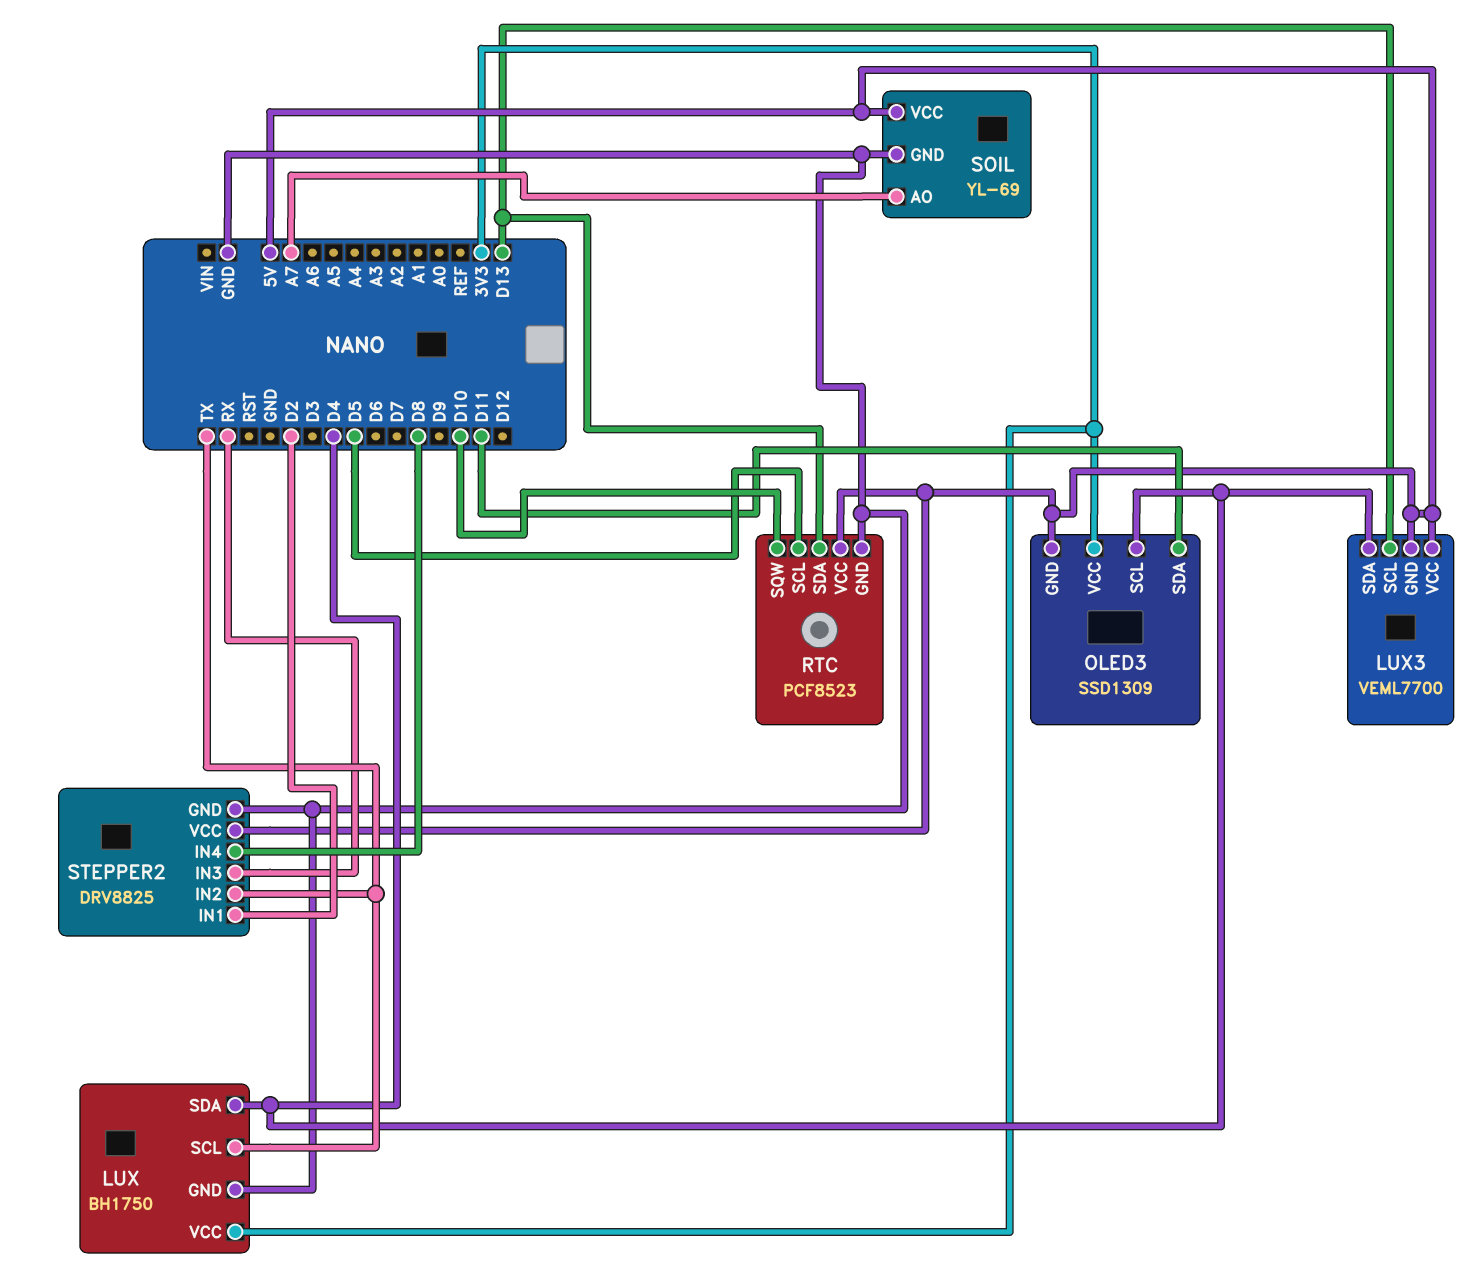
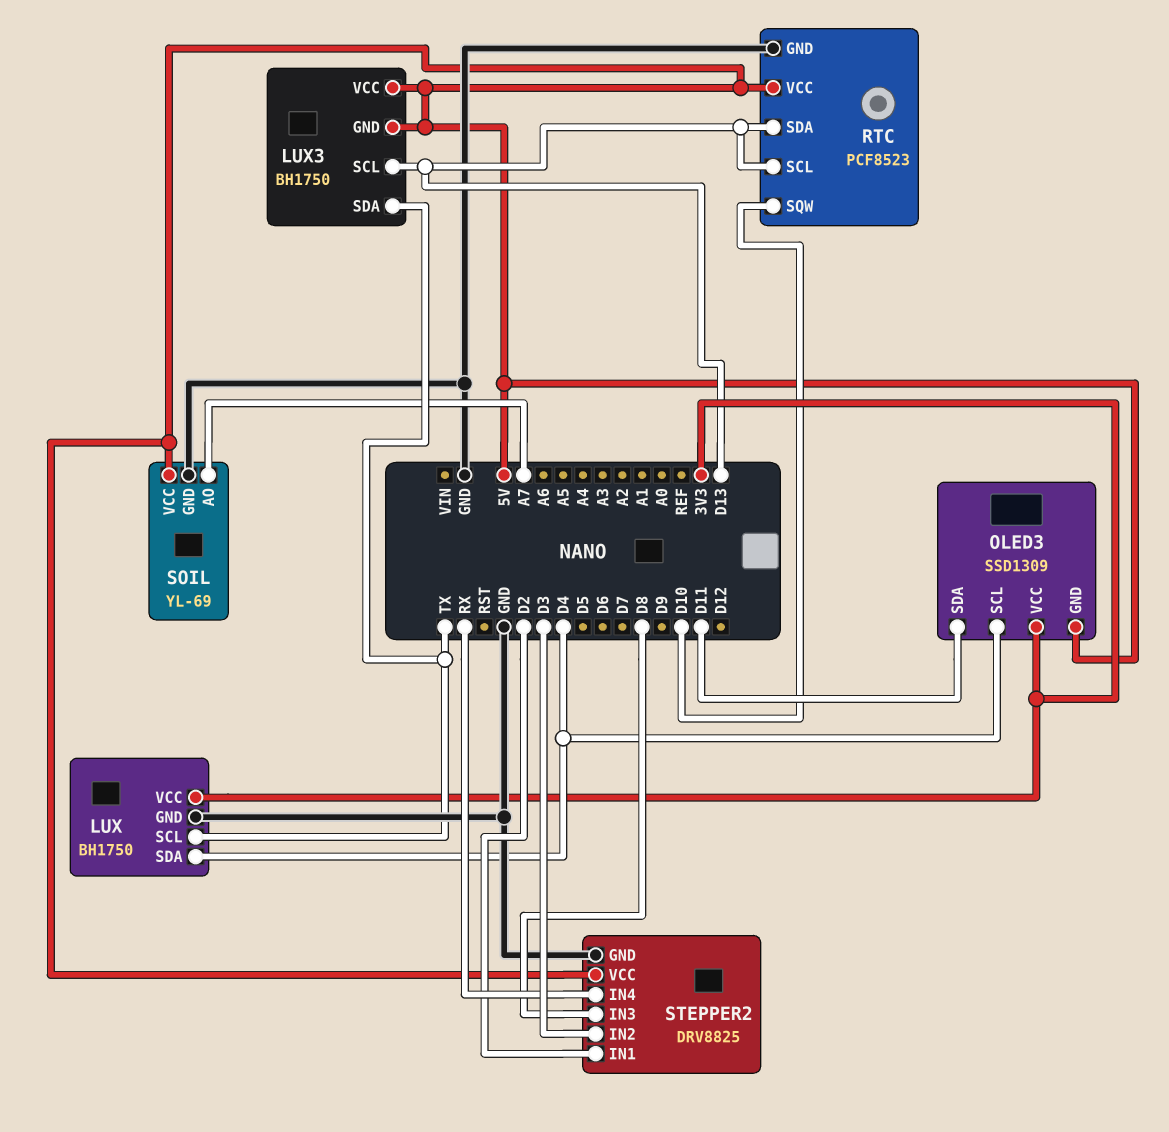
LUX3: VEML7700 -> BH1750
LUX3 pin SDA: D4 -> TX
RTC pin SCL: D5 -> D13
STEPPER2 pin IN2: TX -> D3
STEPPER2 pin IN3: RX -> D8
STEPPER2 pin IN4: D8 -> RX

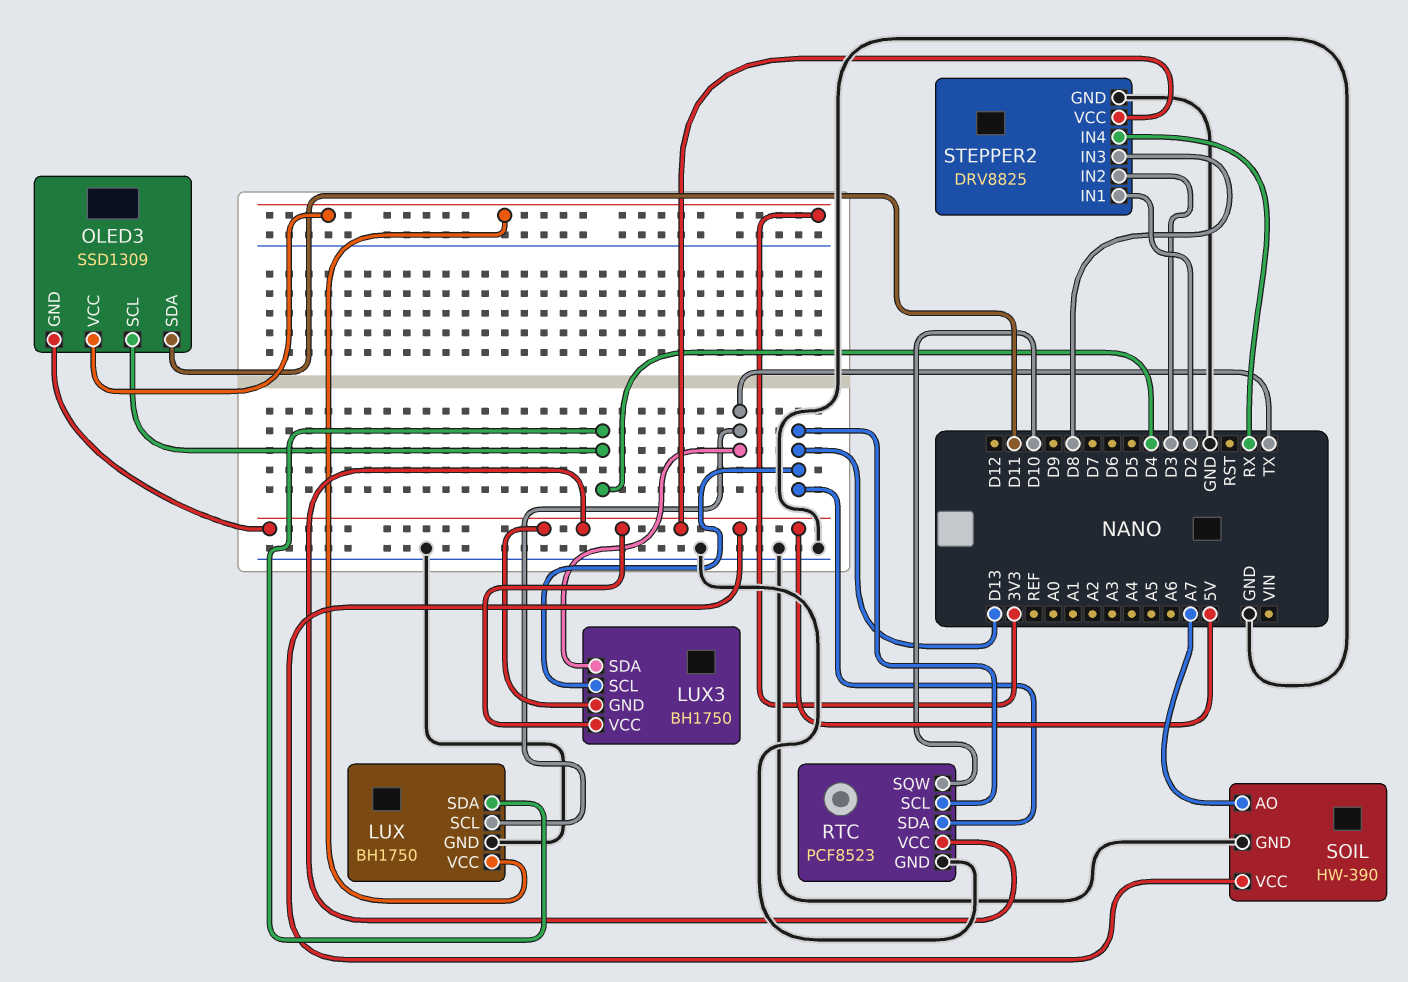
SOIL: YL-69 -> HW-390

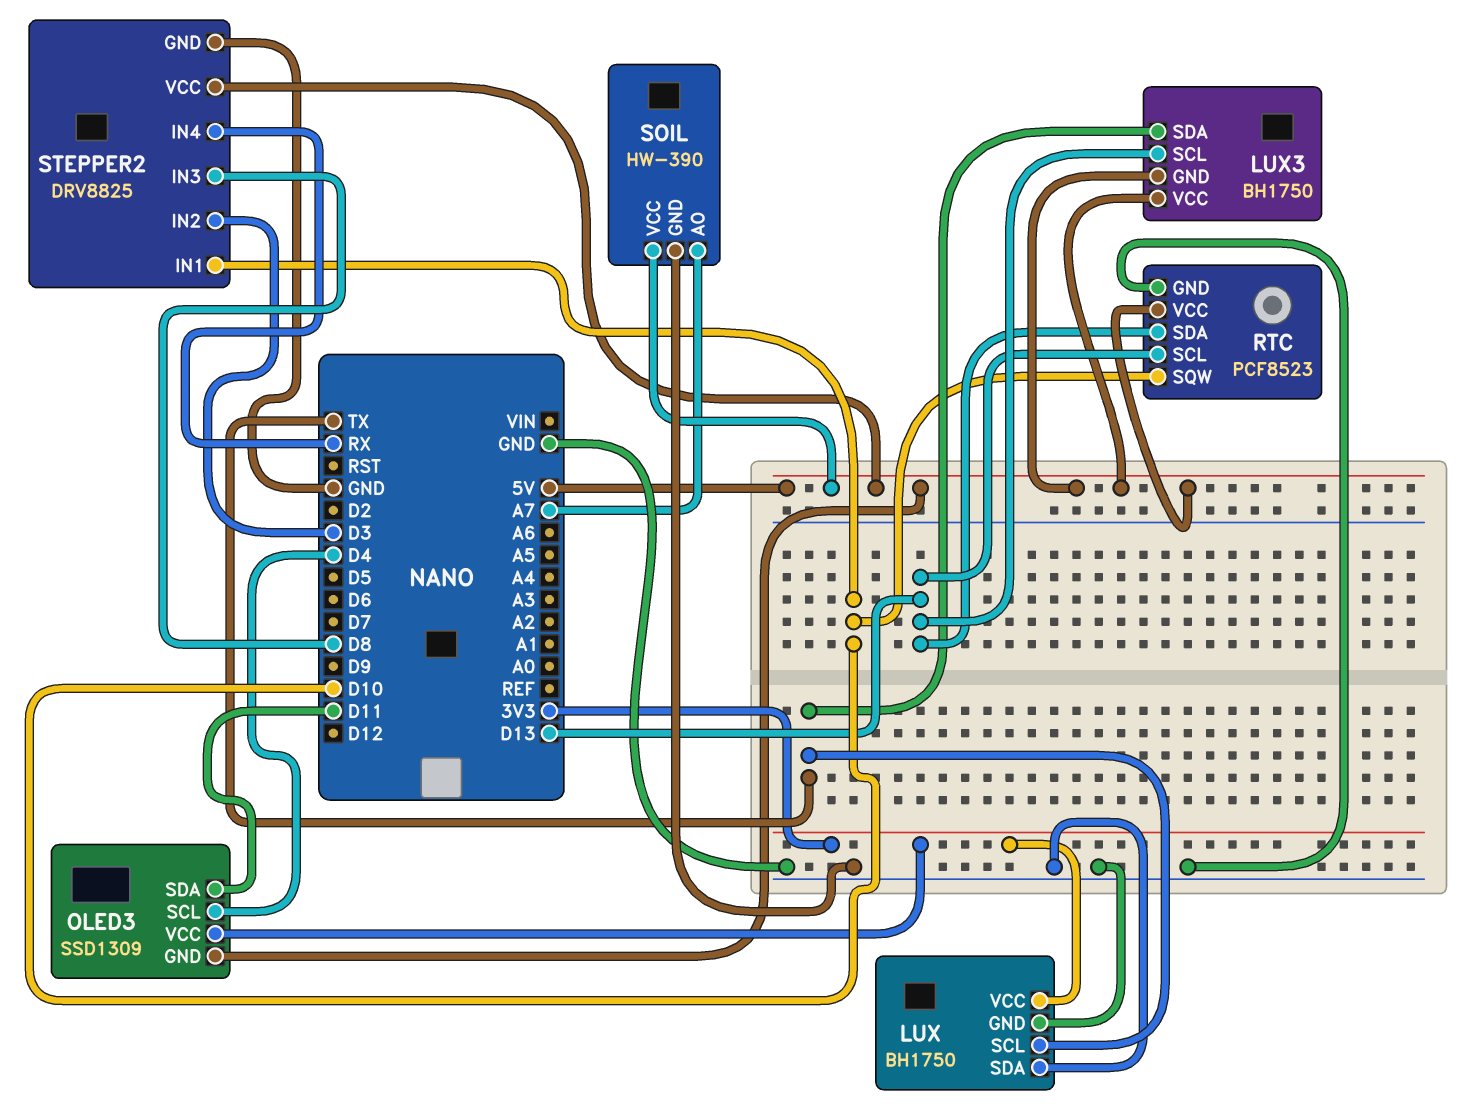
LUX pin SDA: D4 -> GND
STEPPER2 pin IN1: D2 -> D10

